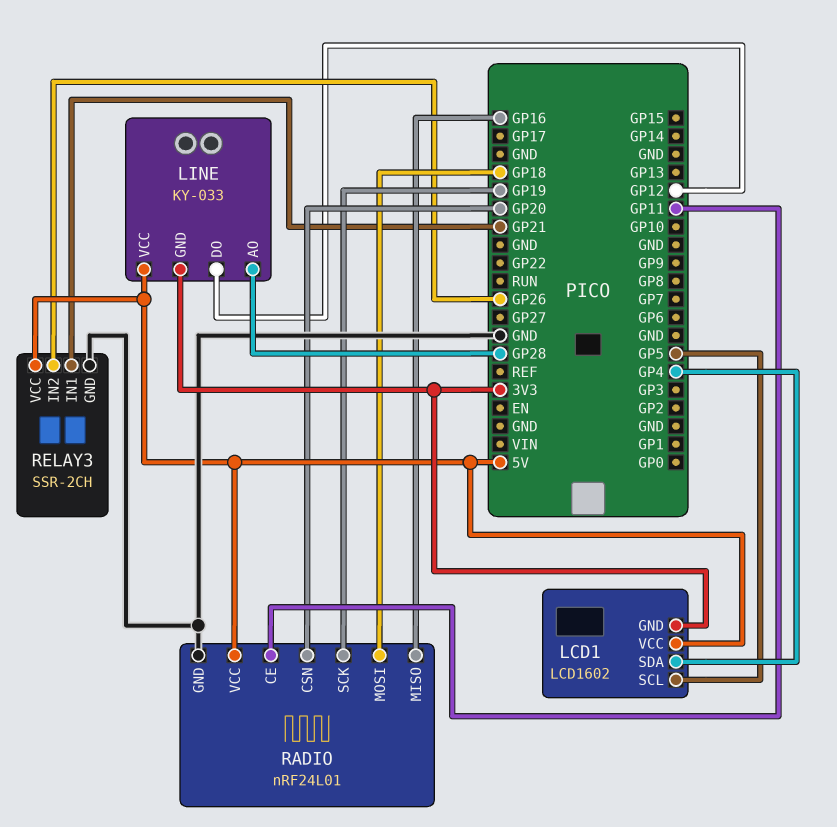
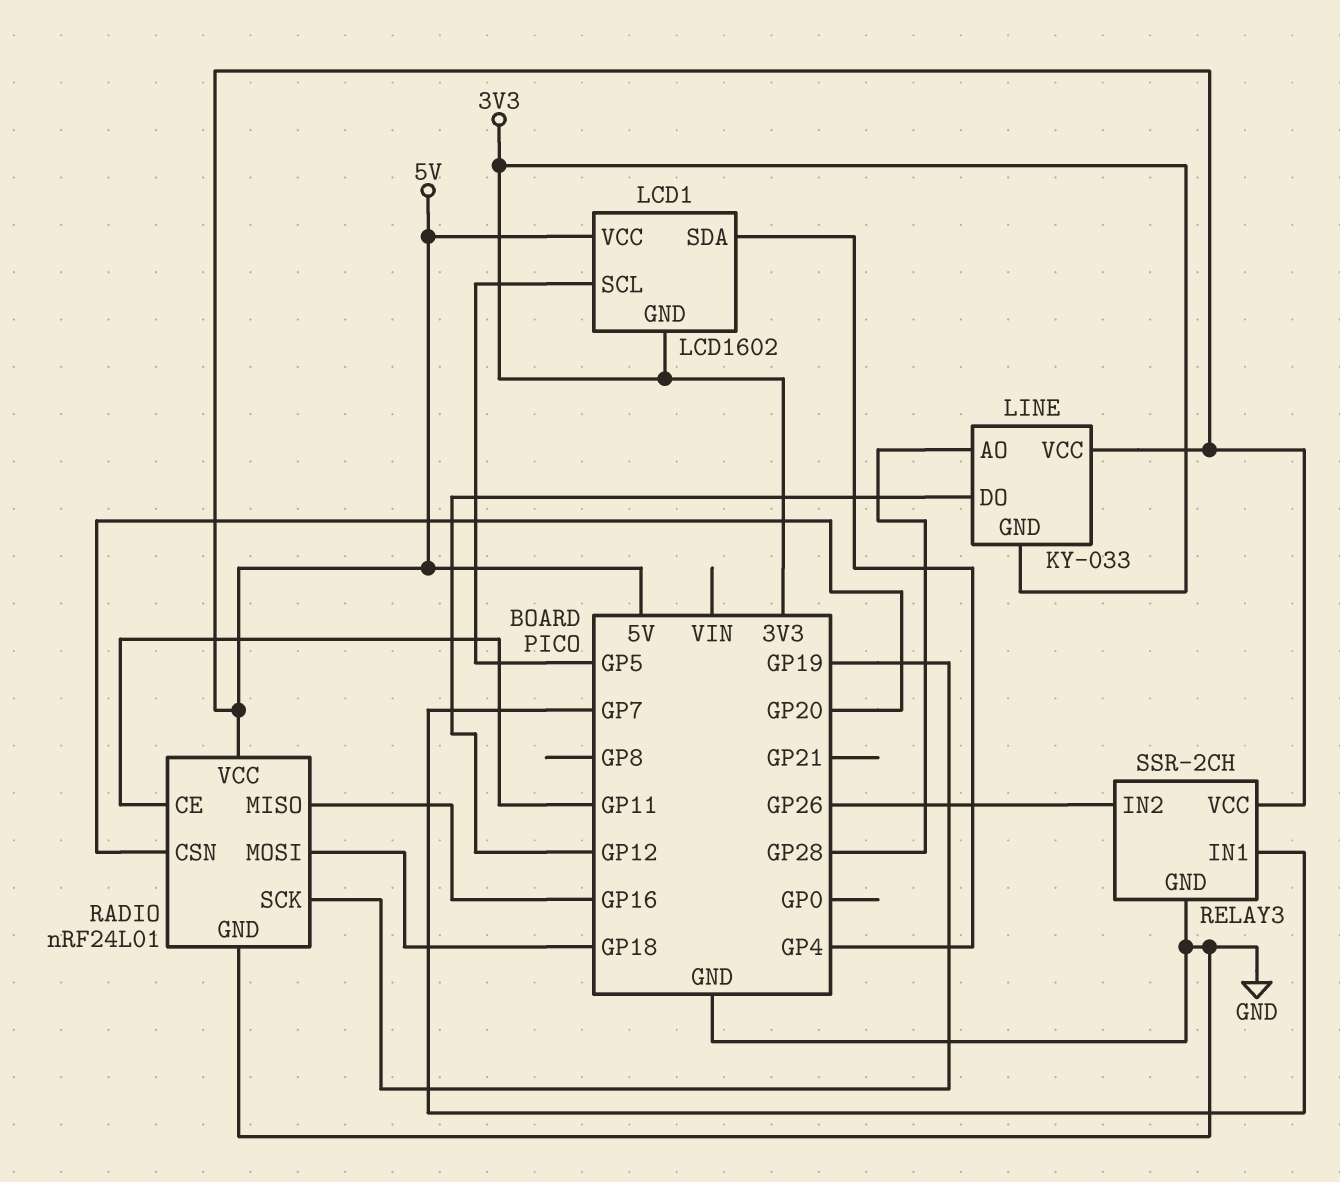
RELAY3 pin IN1: GP21 -> GP7

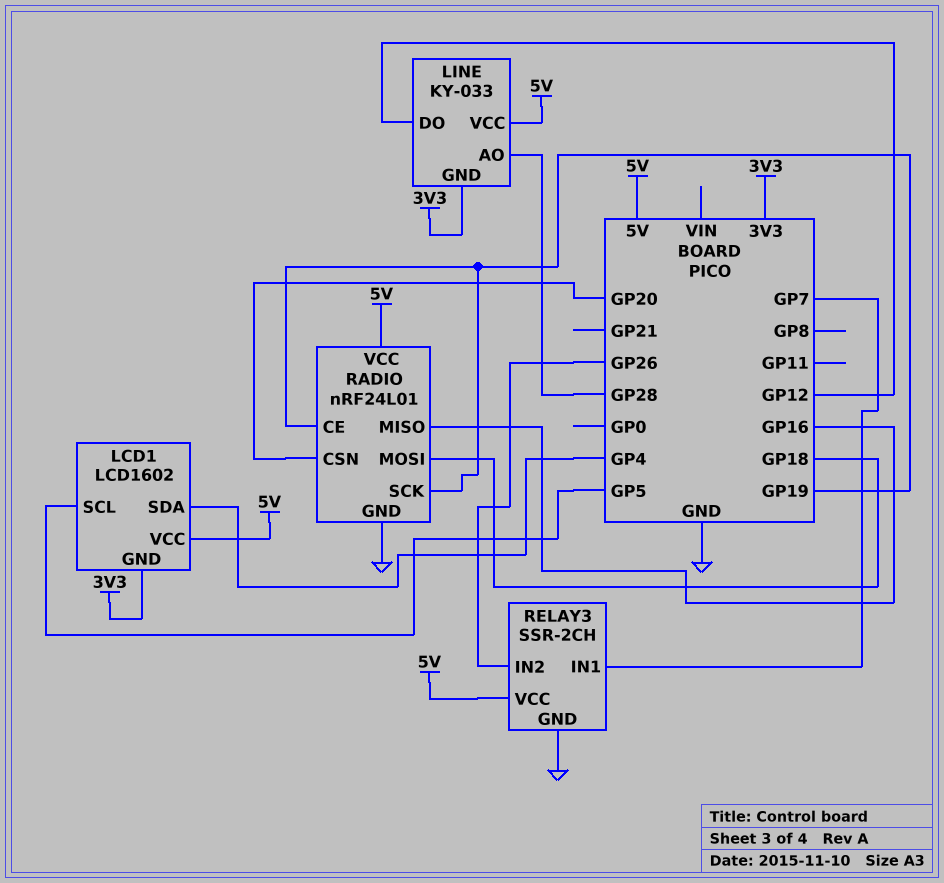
RADIO pin CE: GP11 -> GP19

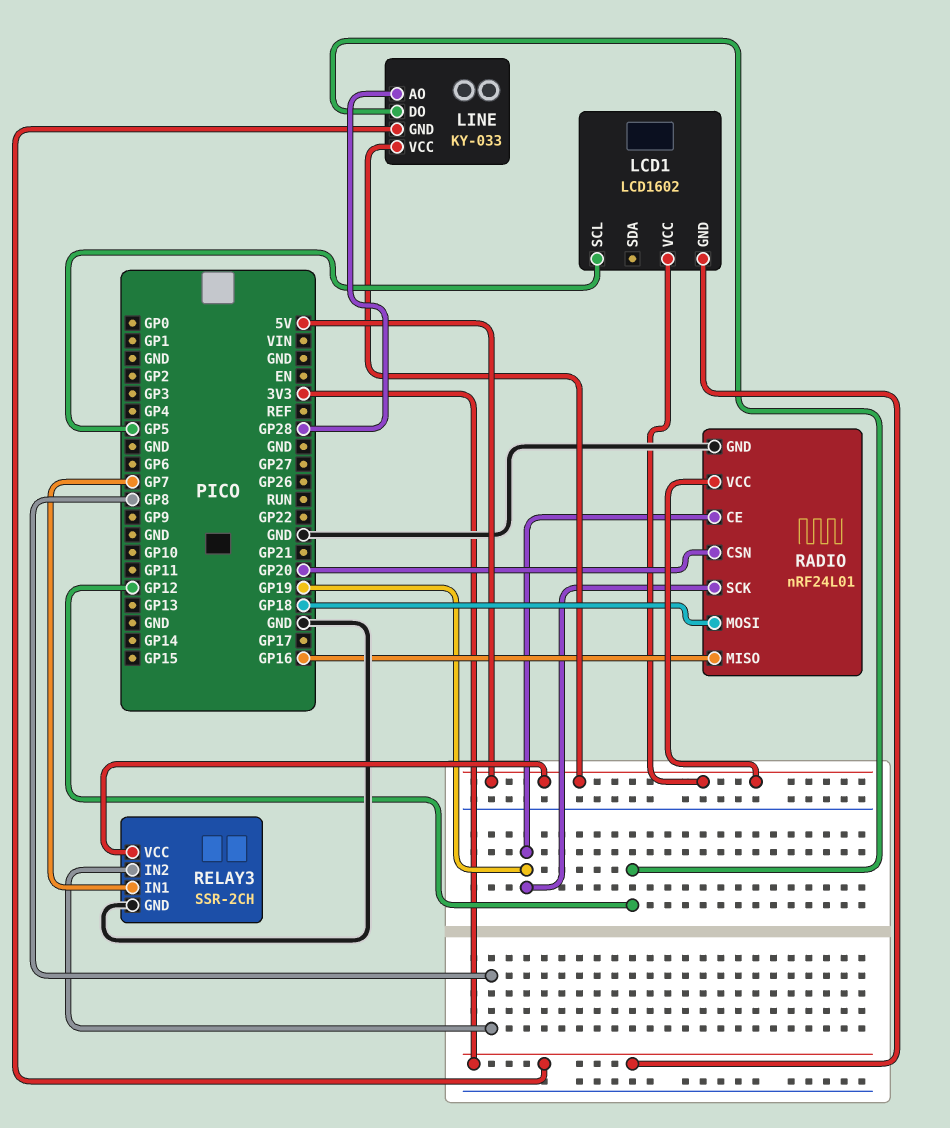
LCD1 pin SDA: GP4 -> none
RELAY3 pin IN2: GP26 -> GP8

